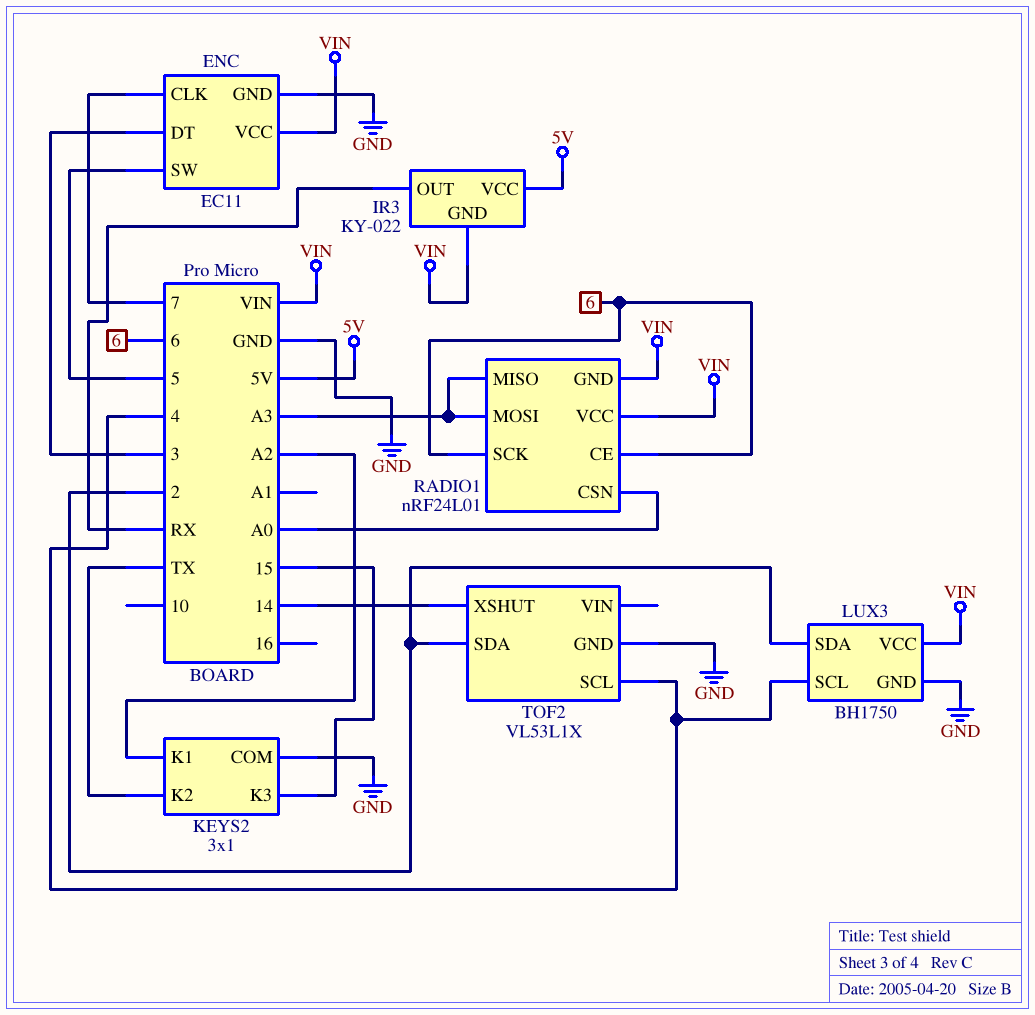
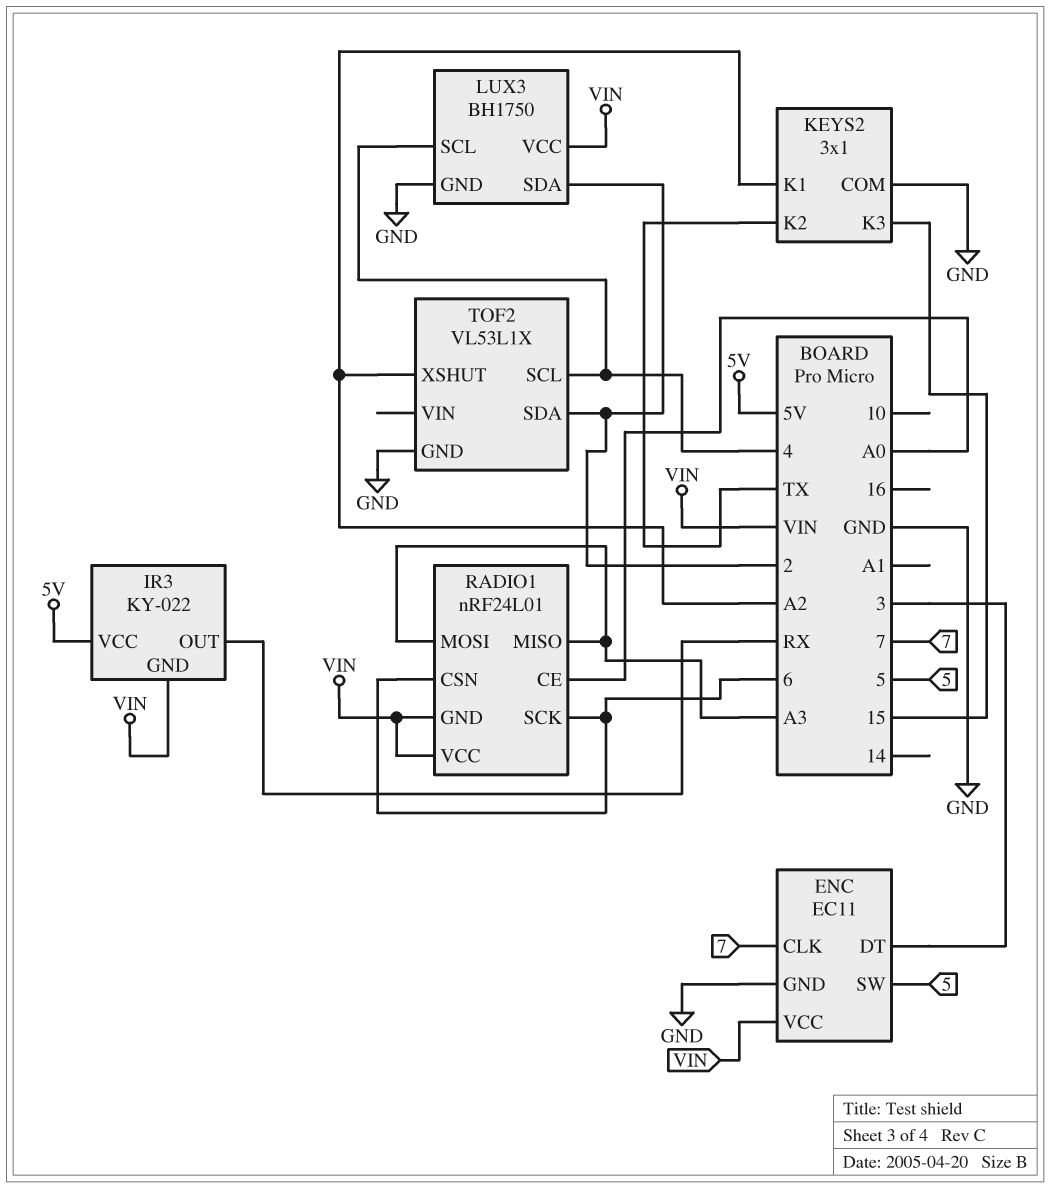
RADIO1 pin CE: 6 -> A0
RADIO1 pin CSN: A0 -> 6
TOF2 pin XSHUT: 14 -> A2

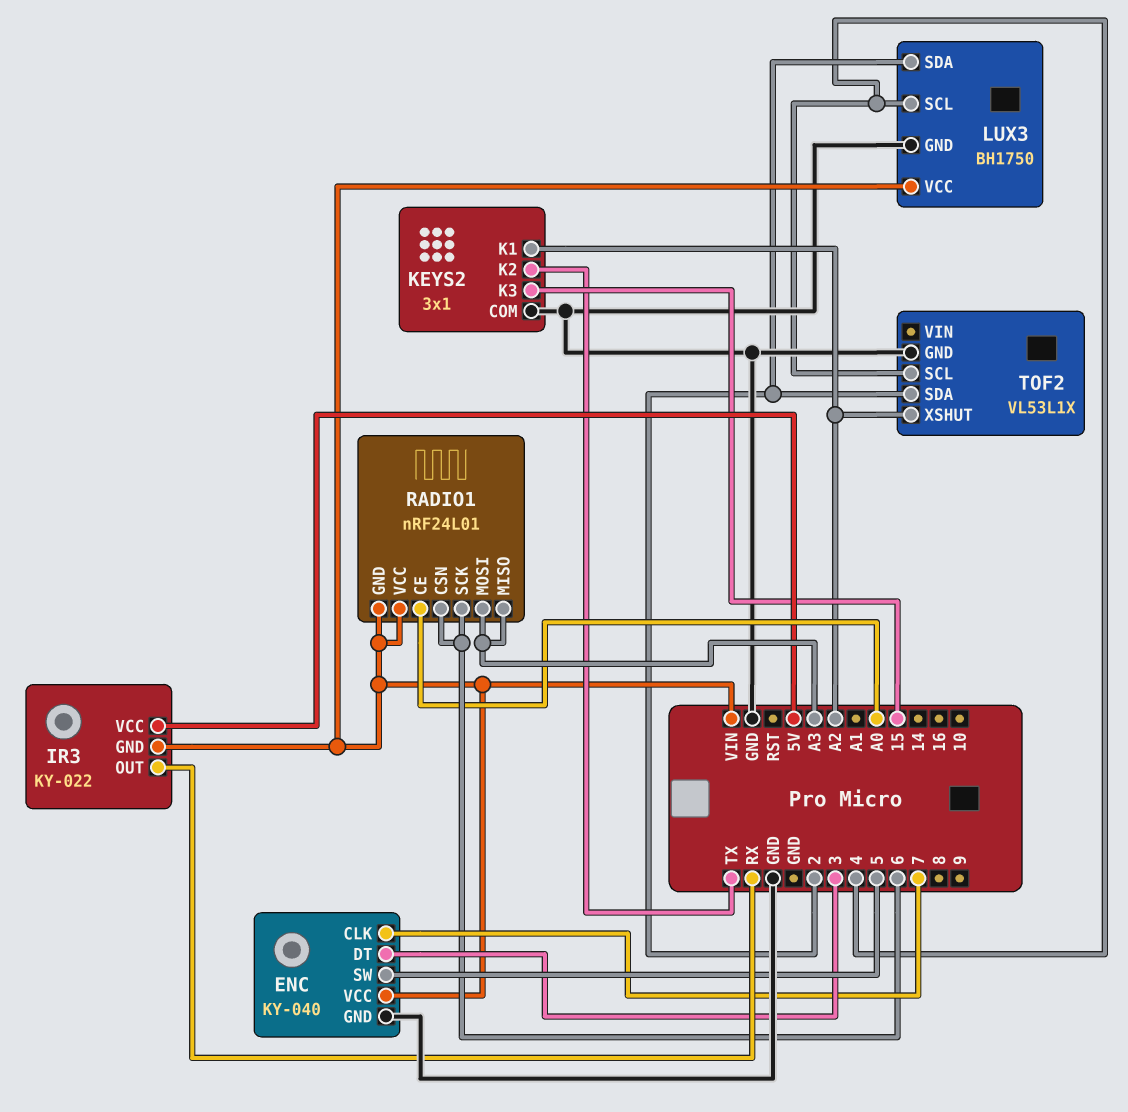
ENC: EC11 -> KY-040

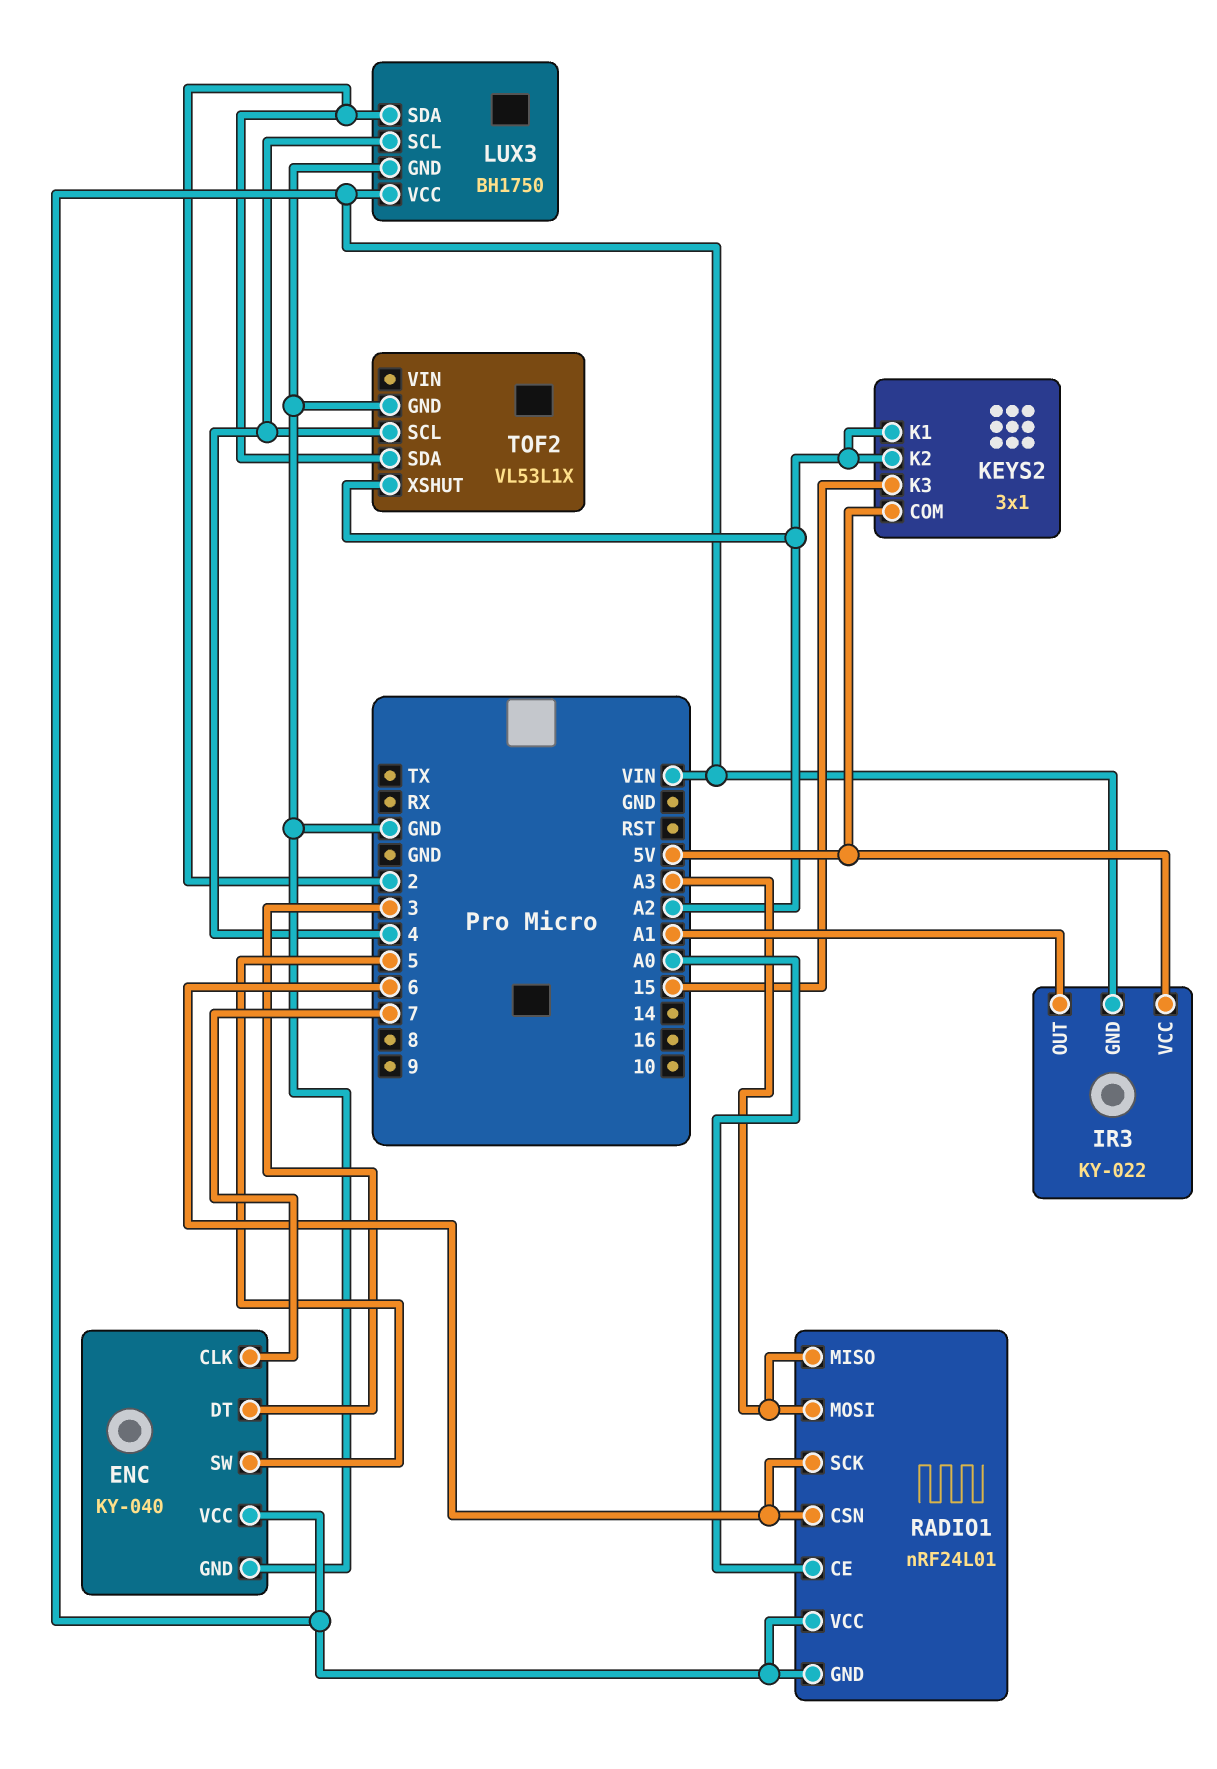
IR3 pin OUT: RX -> A1
KEYS2 pin COM: GND -> 5V
KEYS2 pin K2: TX -> A2

